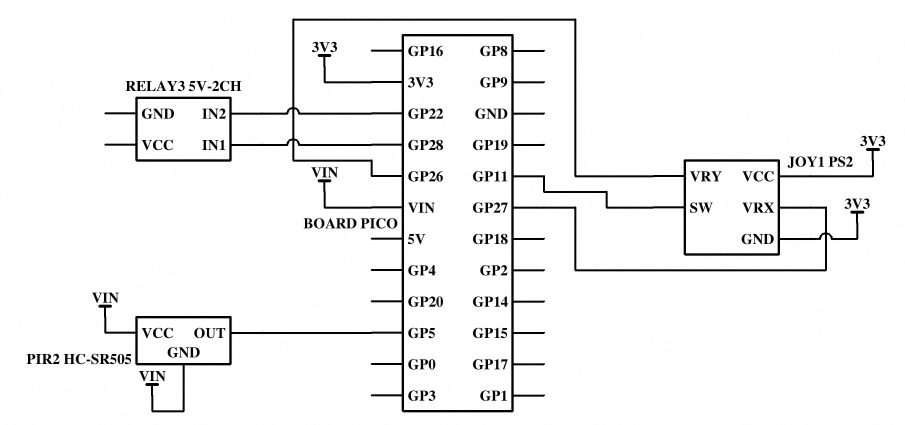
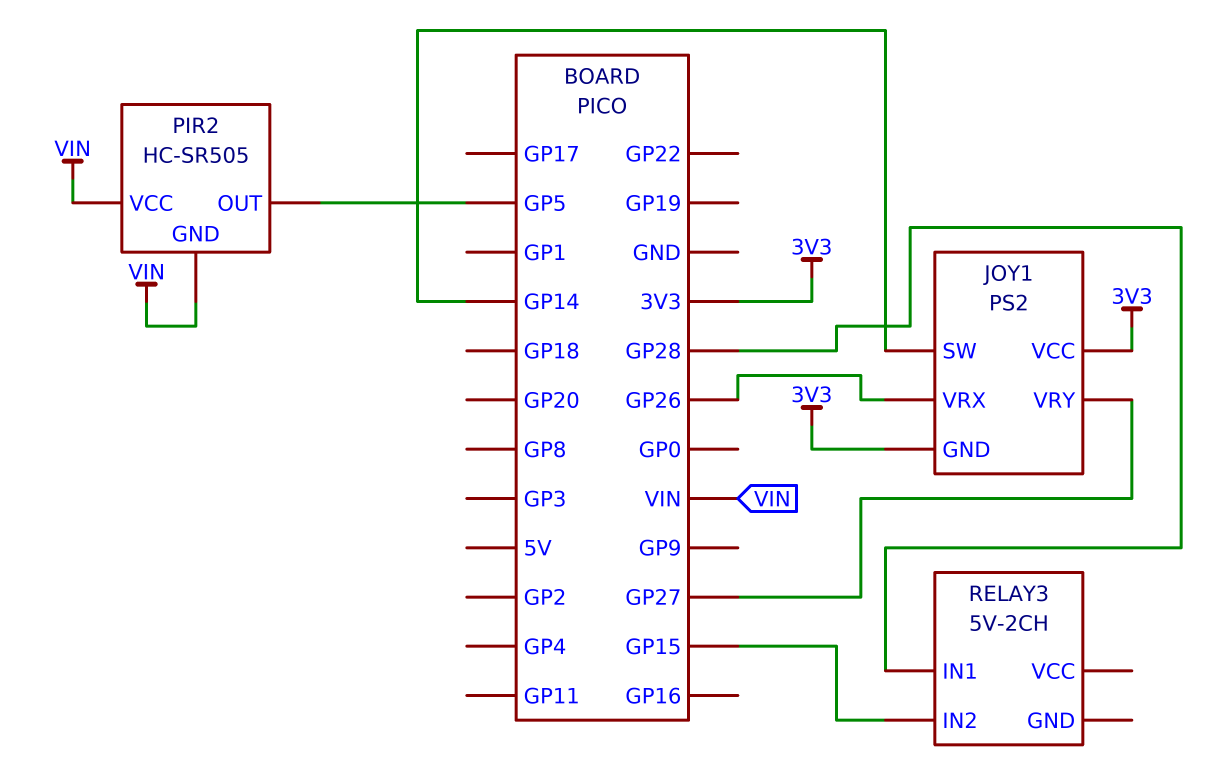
JOY1 pin SW: GP11 -> GP14
JOY1 pin VRX: GP27 -> GP26
JOY1 pin VRY: GP26 -> GP27
RELAY3 pin IN2: GP22 -> GP15

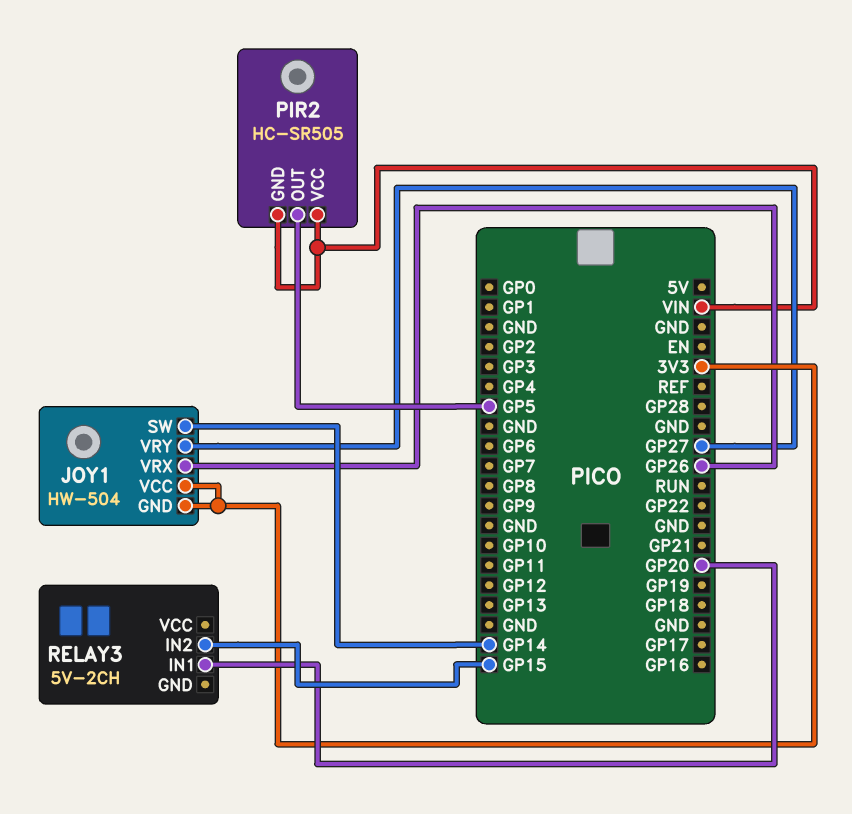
JOY1: PS2 -> HW-504
RELAY3 pin IN1: GP28 -> GP20

